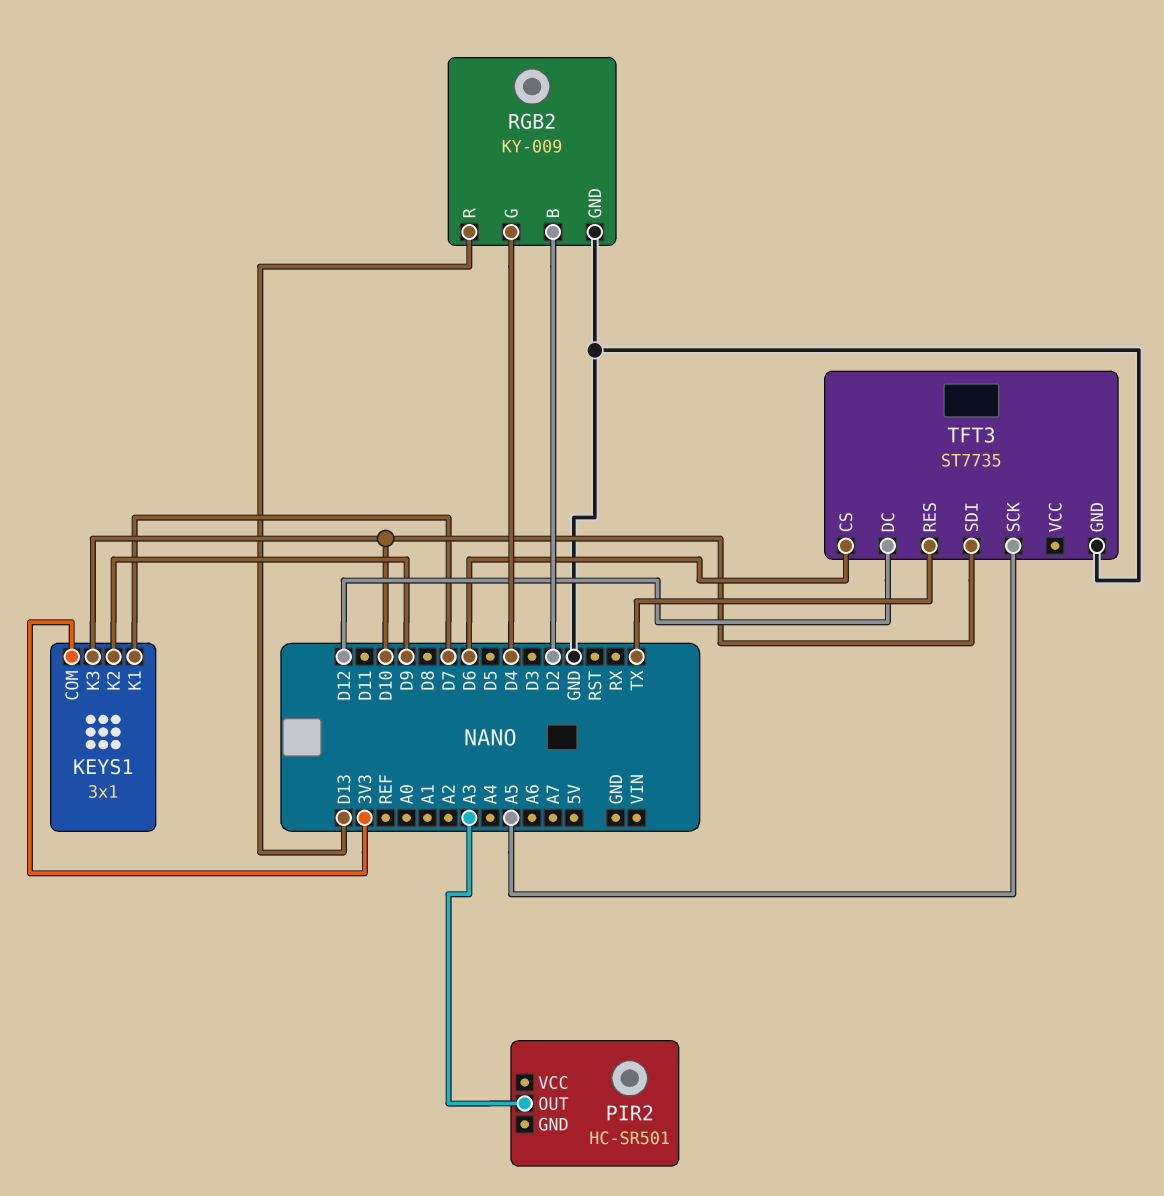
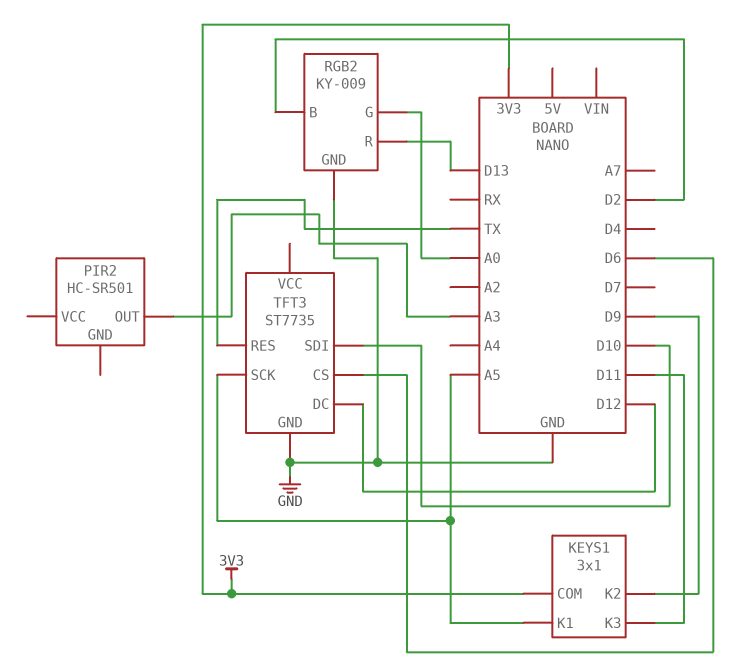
KEYS1 pin K1: D7 -> A5
KEYS1 pin K3: D10 -> D11
RGB2 pin G: D4 -> A0

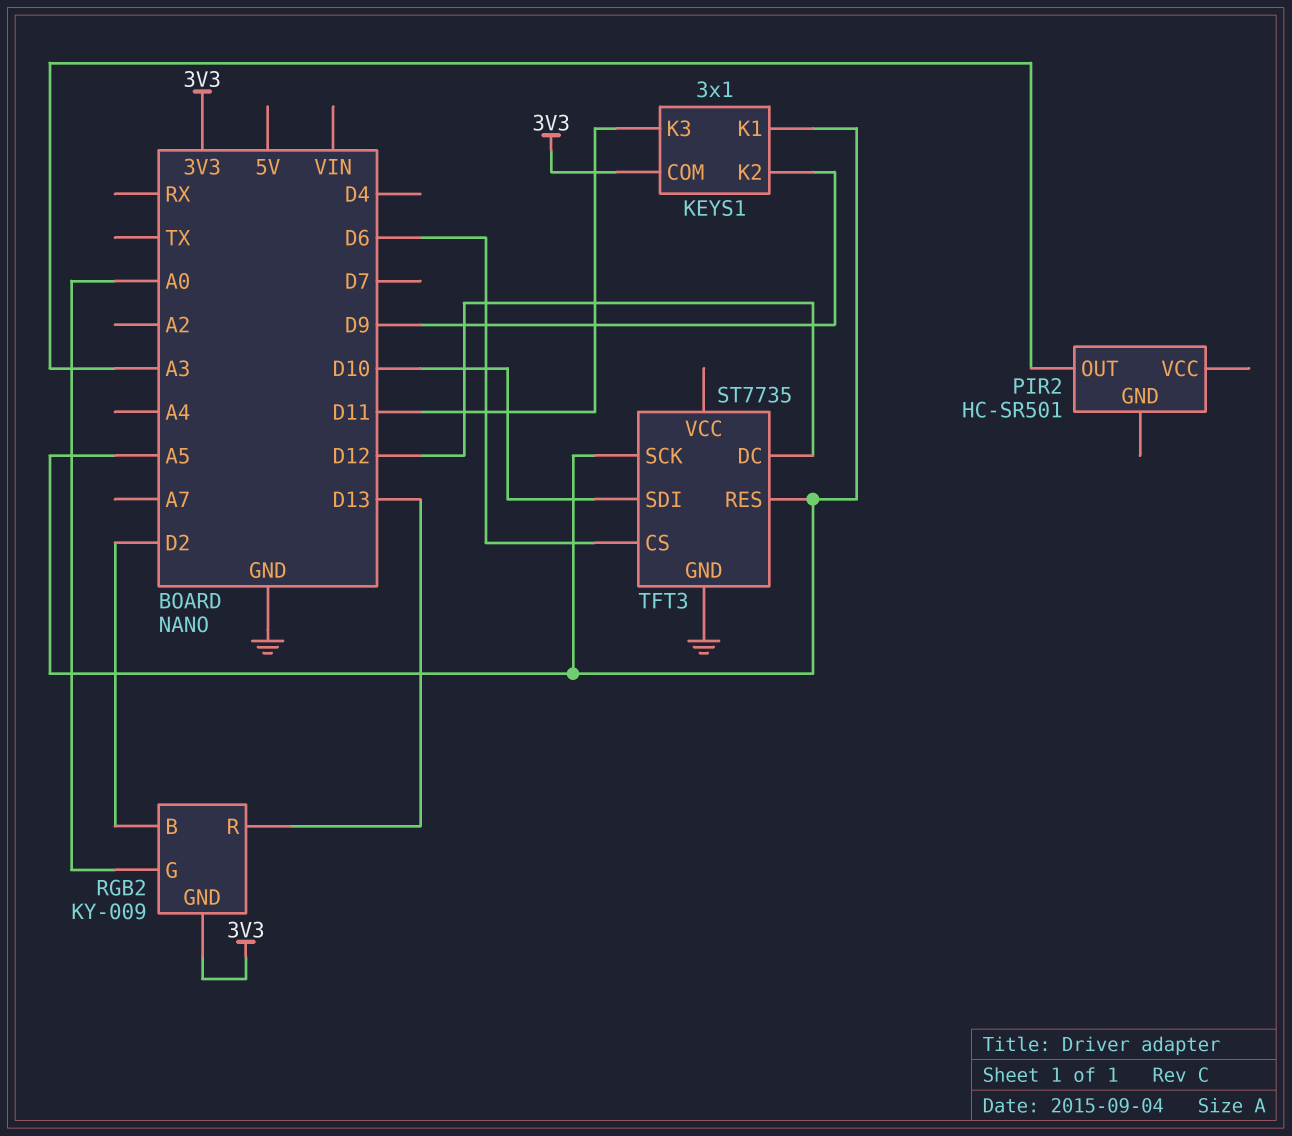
RGB2 pin GND: GND -> 3V3
TFT3 pin RES: TX -> A5

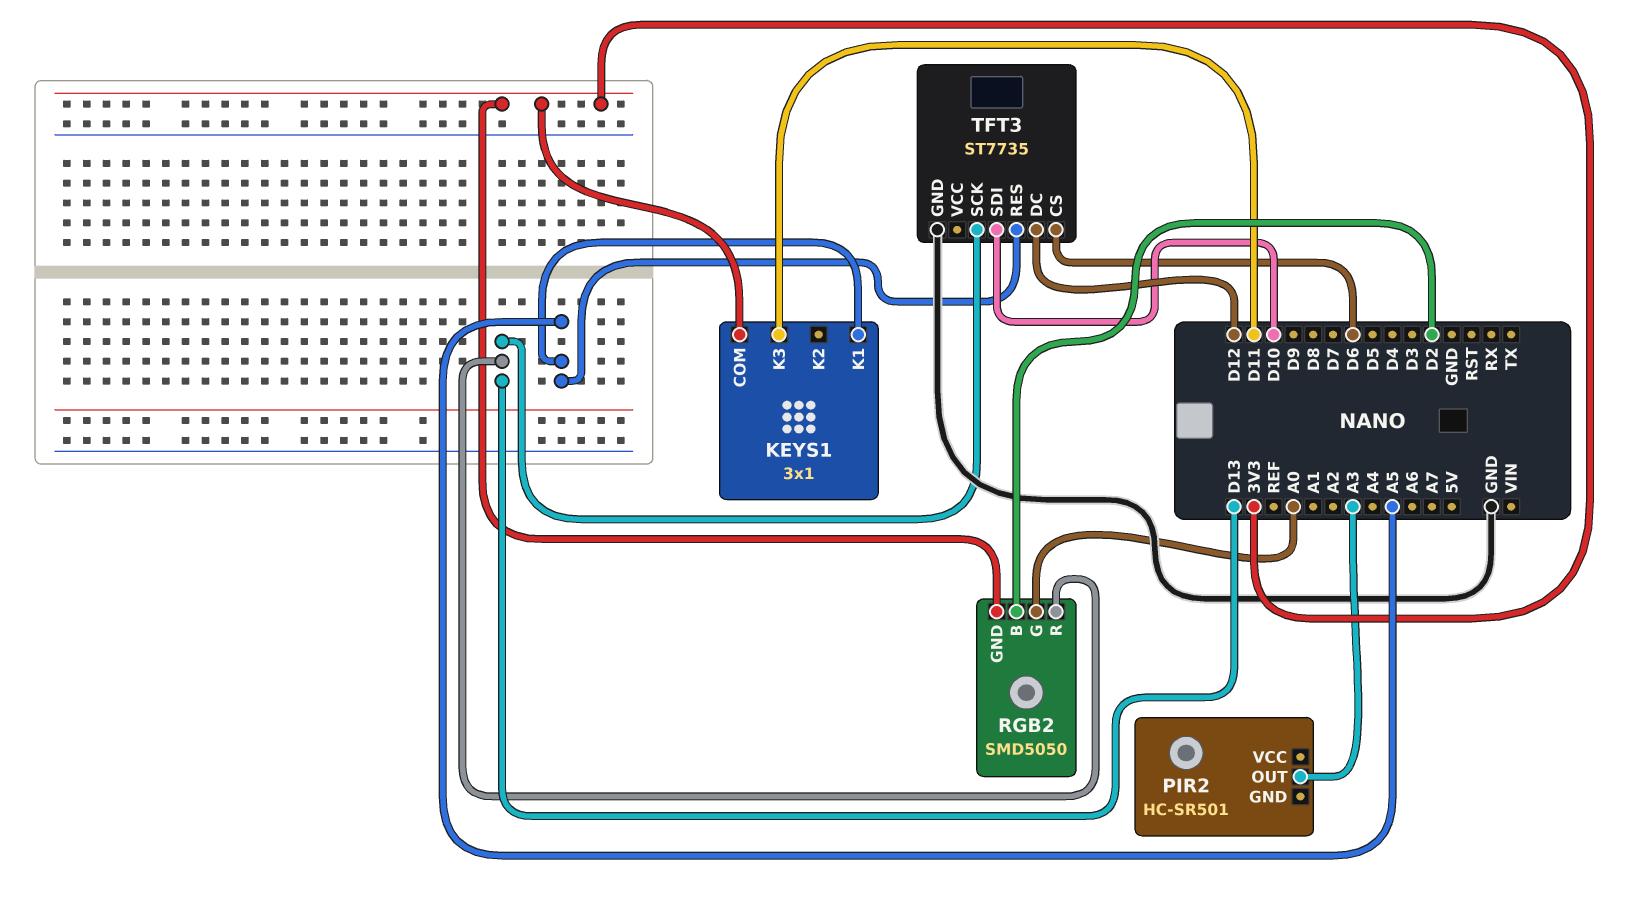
KEYS1 pin K2: D9 -> none
RGB2: KY-009 -> SMD5050
TFT3 pin SCK: A5 -> D13

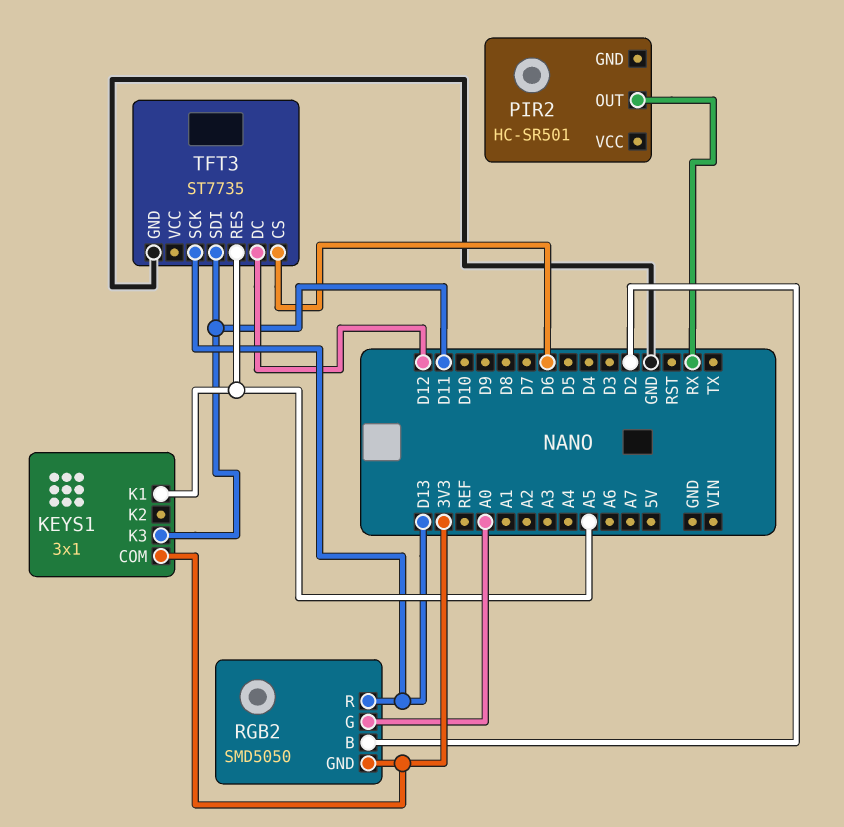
PIR2 pin OUT: A3 -> RX
TFT3 pin SDI: D10 -> D11

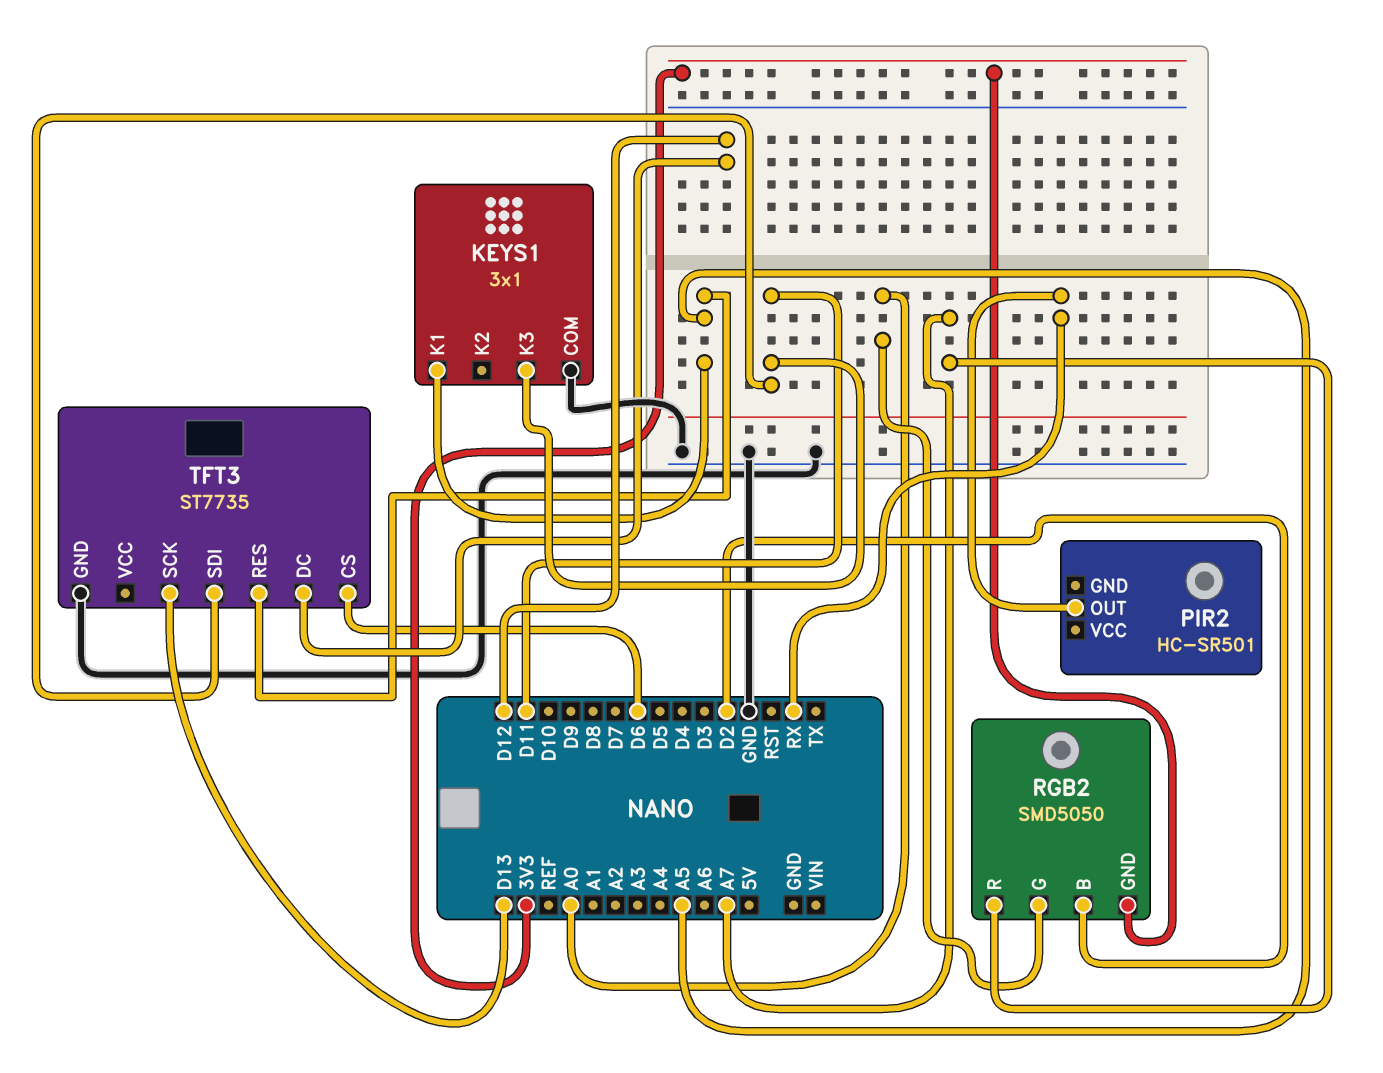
KEYS1 pin COM: 3V3 -> GND
RGB2 pin R: D13 -> A7

